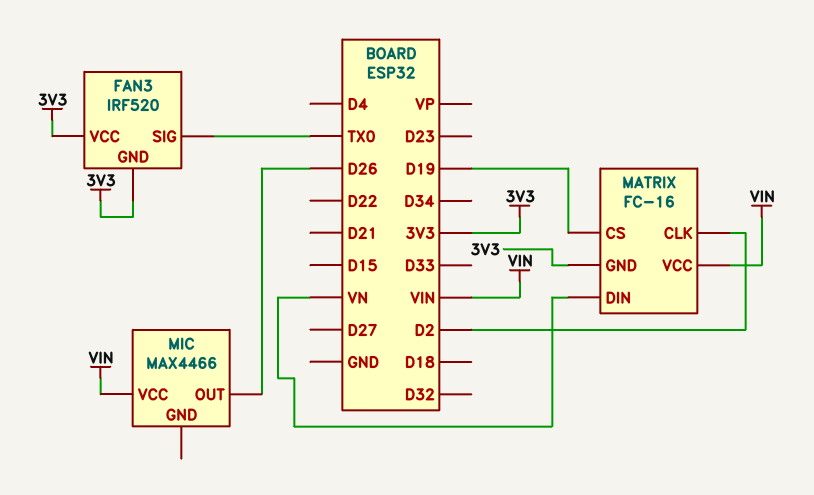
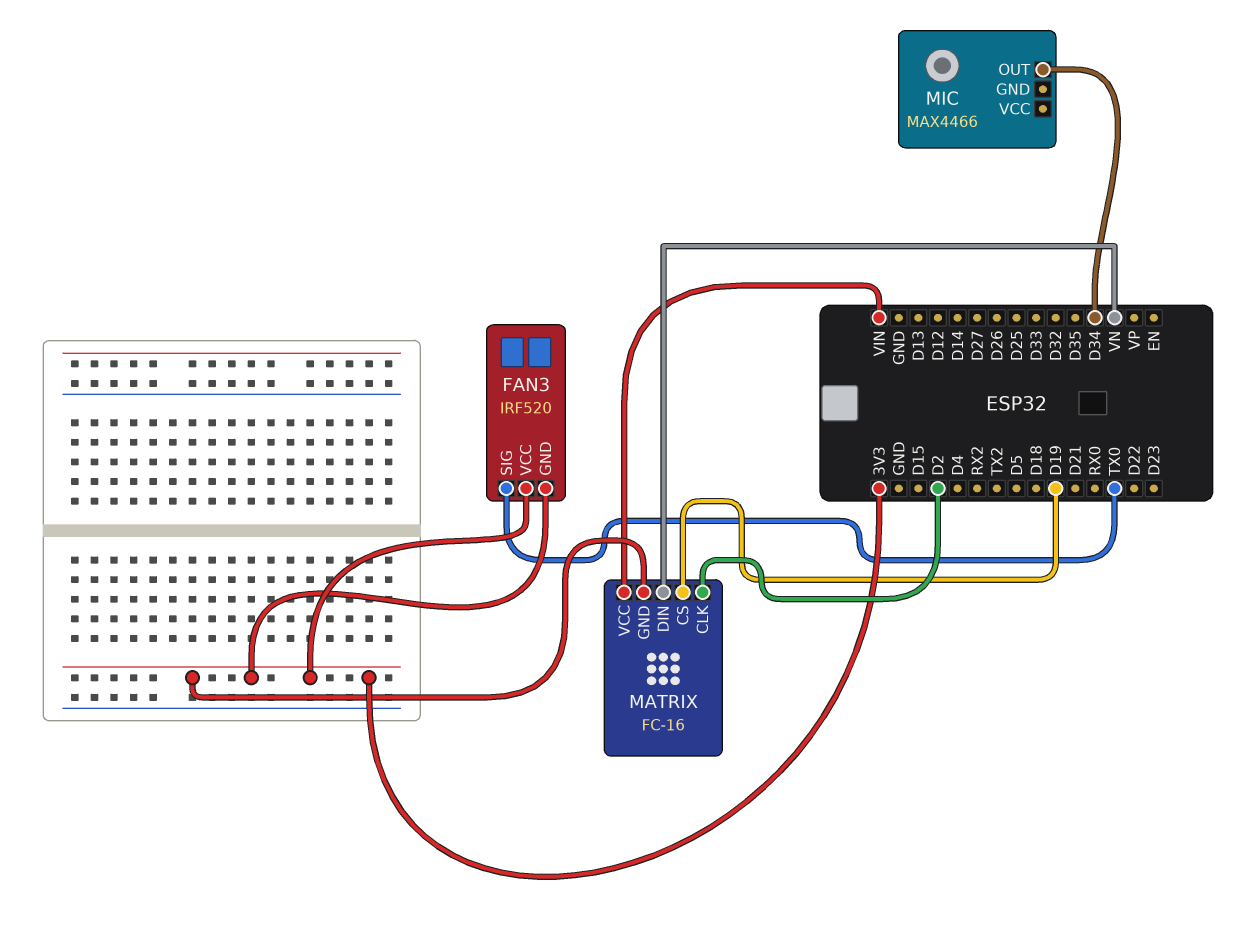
MIC pin OUT: D26 -> D34
MIC pin VCC: VIN -> none

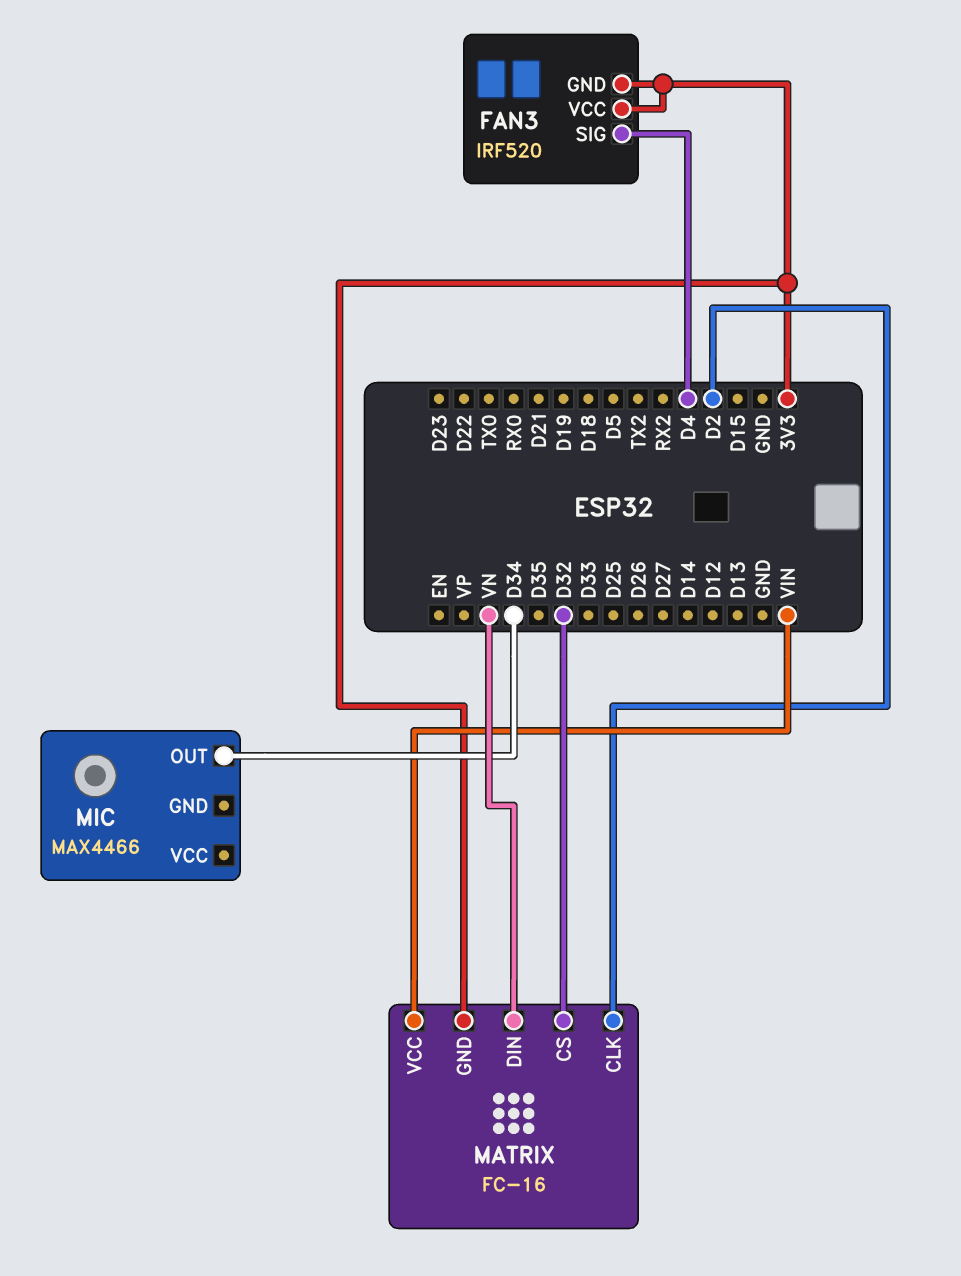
FAN3 pin SIG: TX0 -> D4
MATRIX pin CS: D19 -> D32

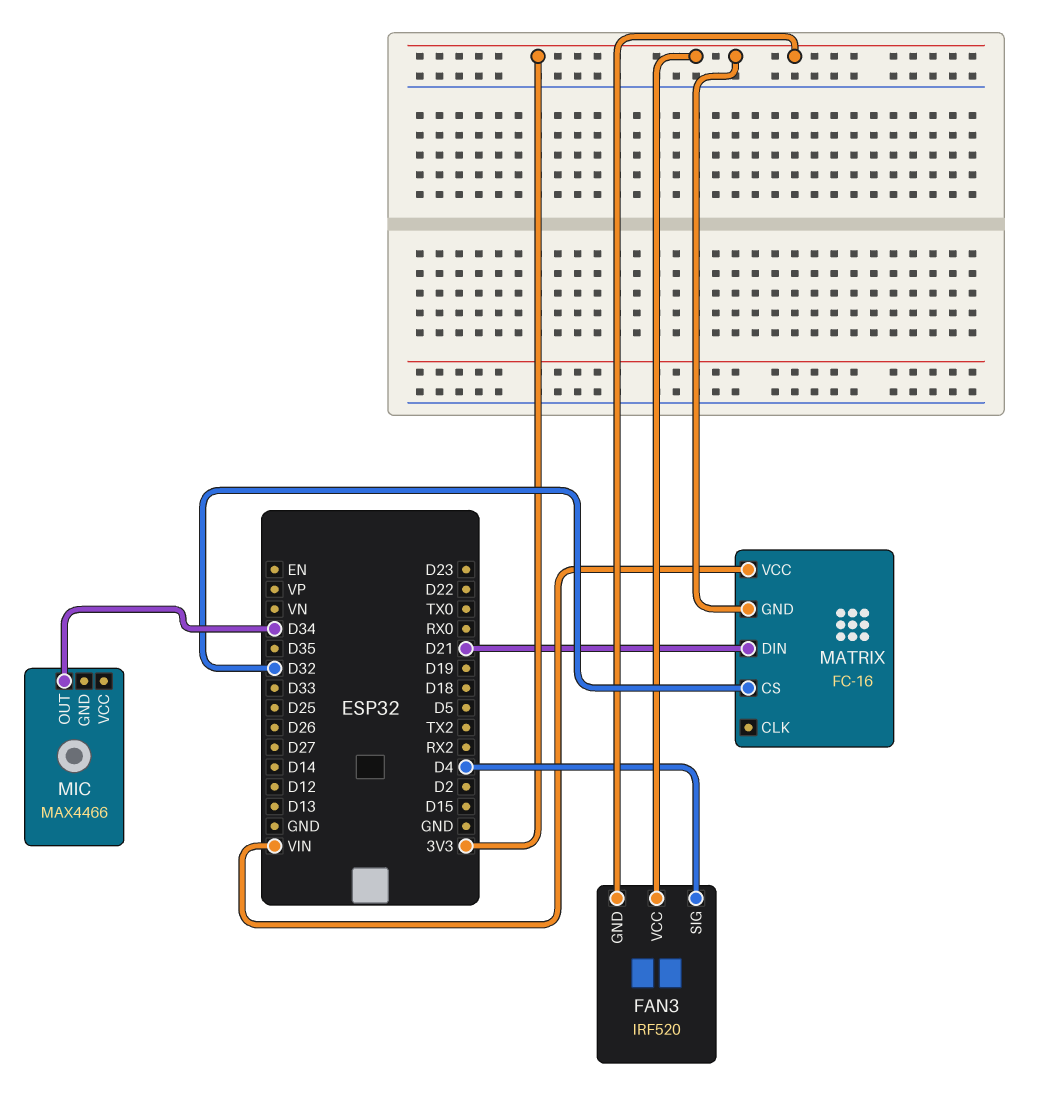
MATRIX pin CLK: D2 -> none
MATRIX pin DIN: VN -> D21

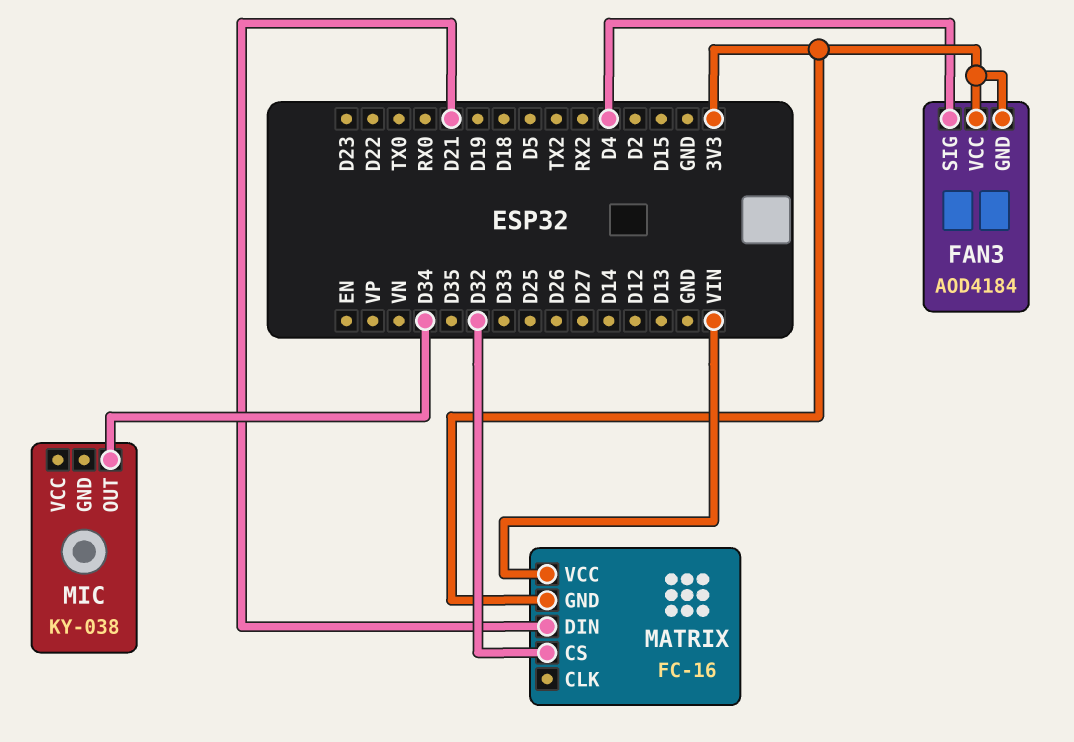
FAN3: IRF520 -> AOD4184
MIC: MAX4466 -> KY-038

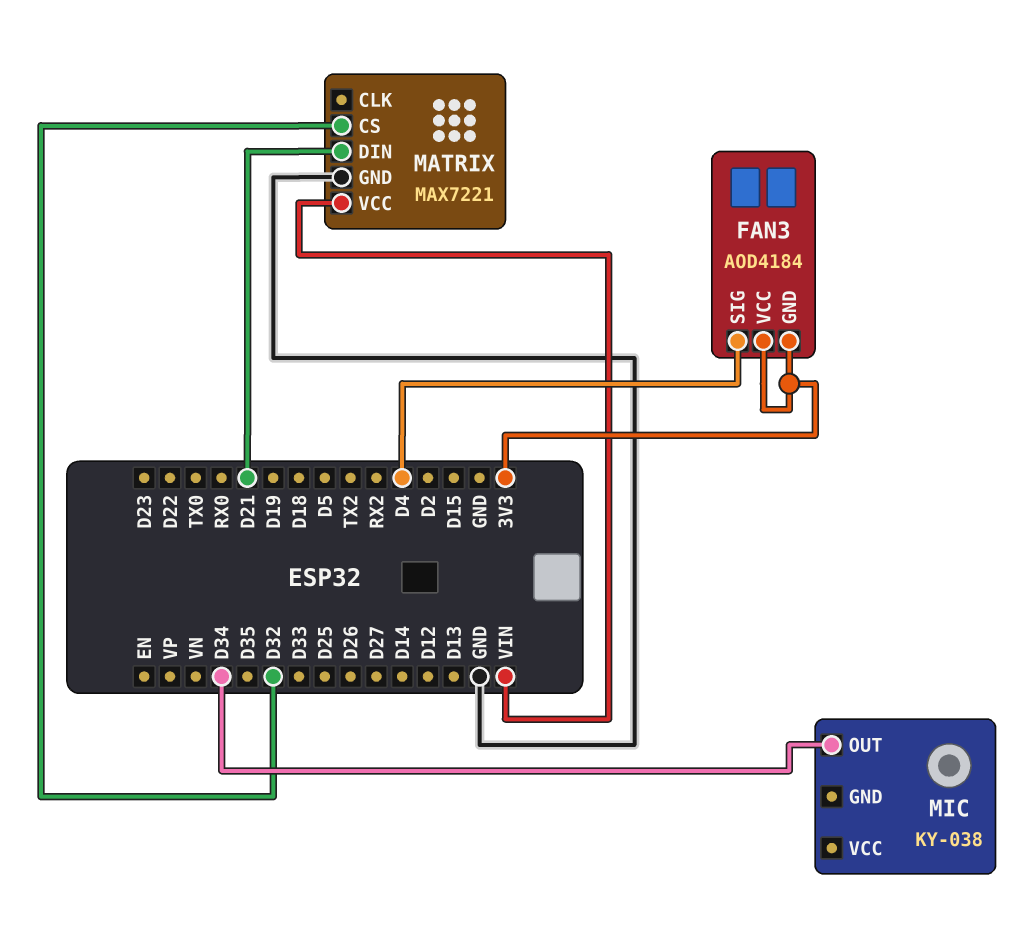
MATRIX: FC-16 -> MAX7221
MATRIX pin GND: 3V3 -> GND

